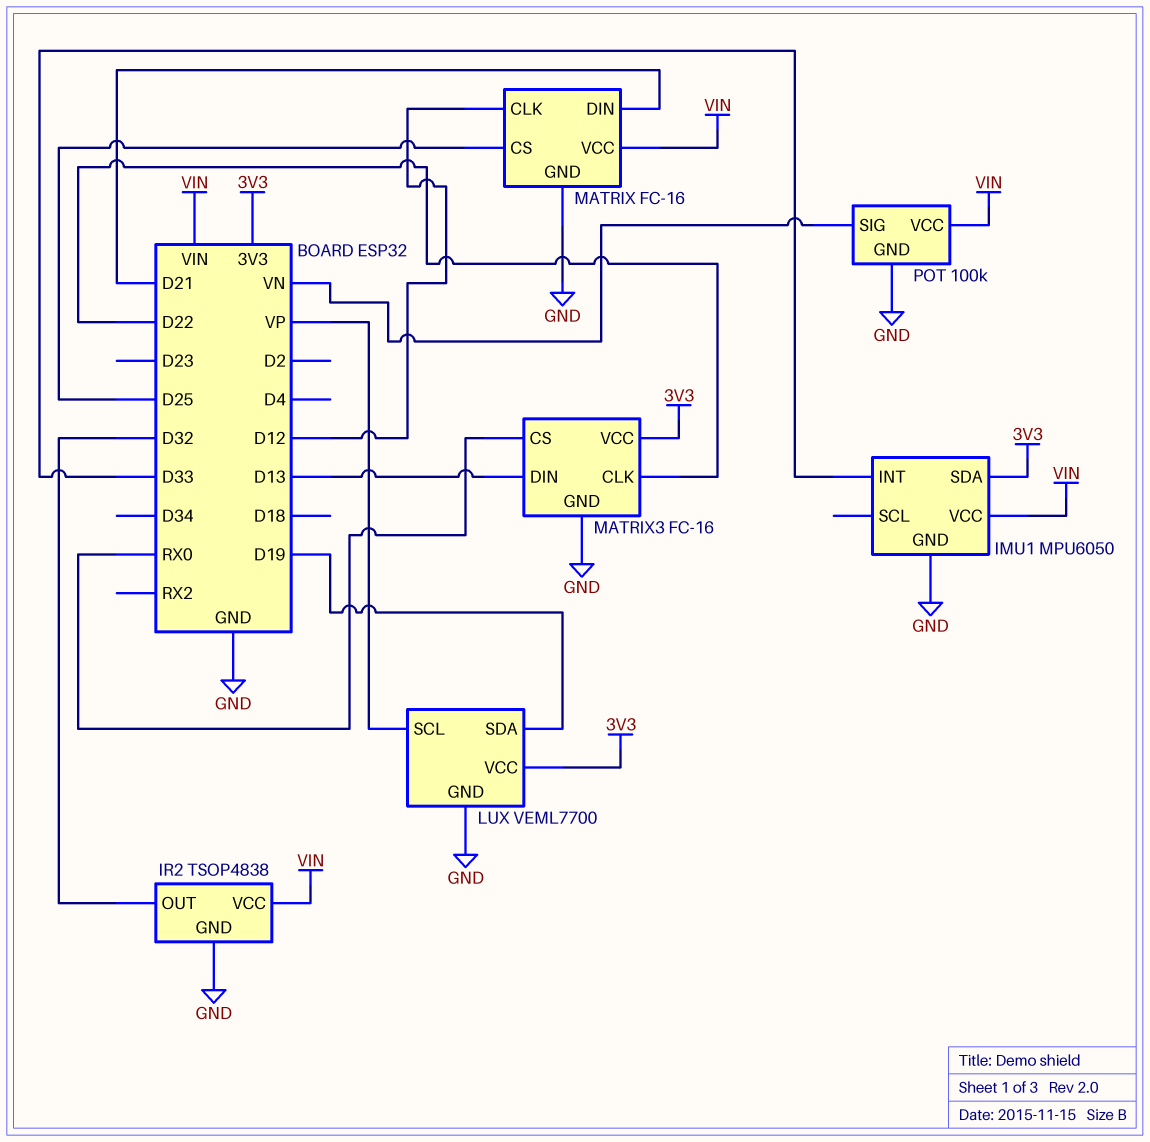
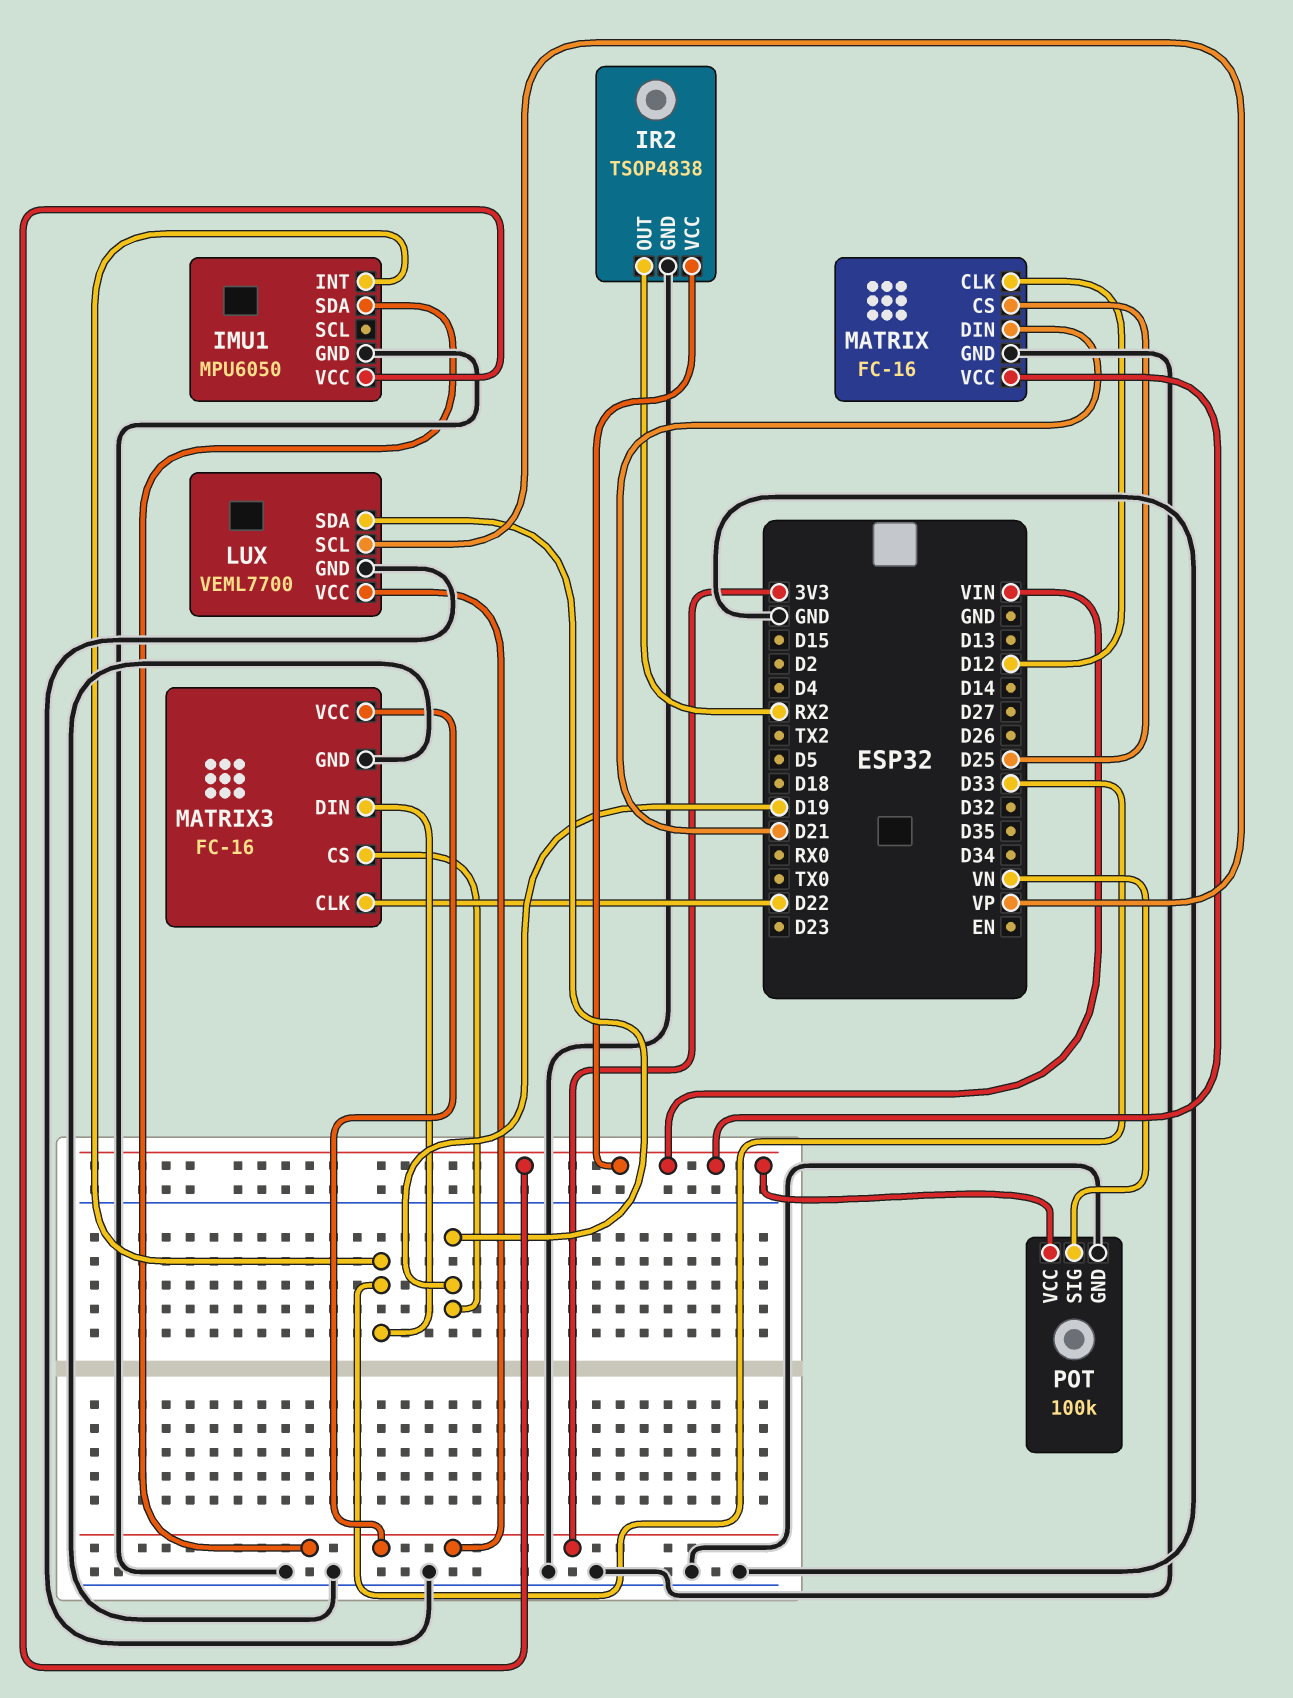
IR2 pin OUT: D32 -> RX2
MATRIX3 pin CS: RX0 -> D19
MATRIX3 pin DIN: D13 -> D33

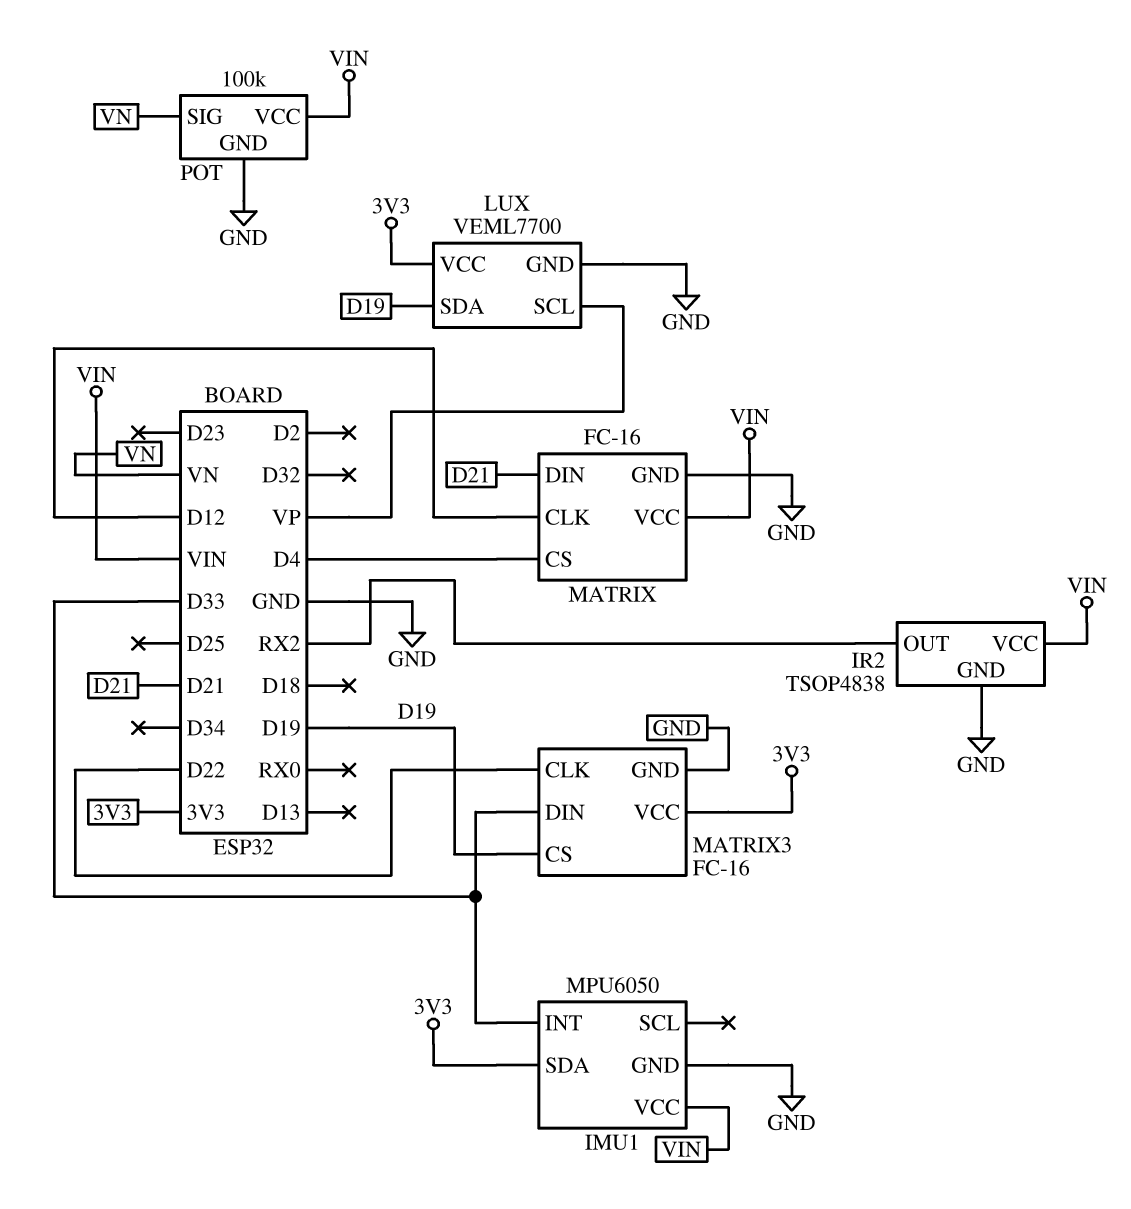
MATRIX pin CS: D25 -> D4

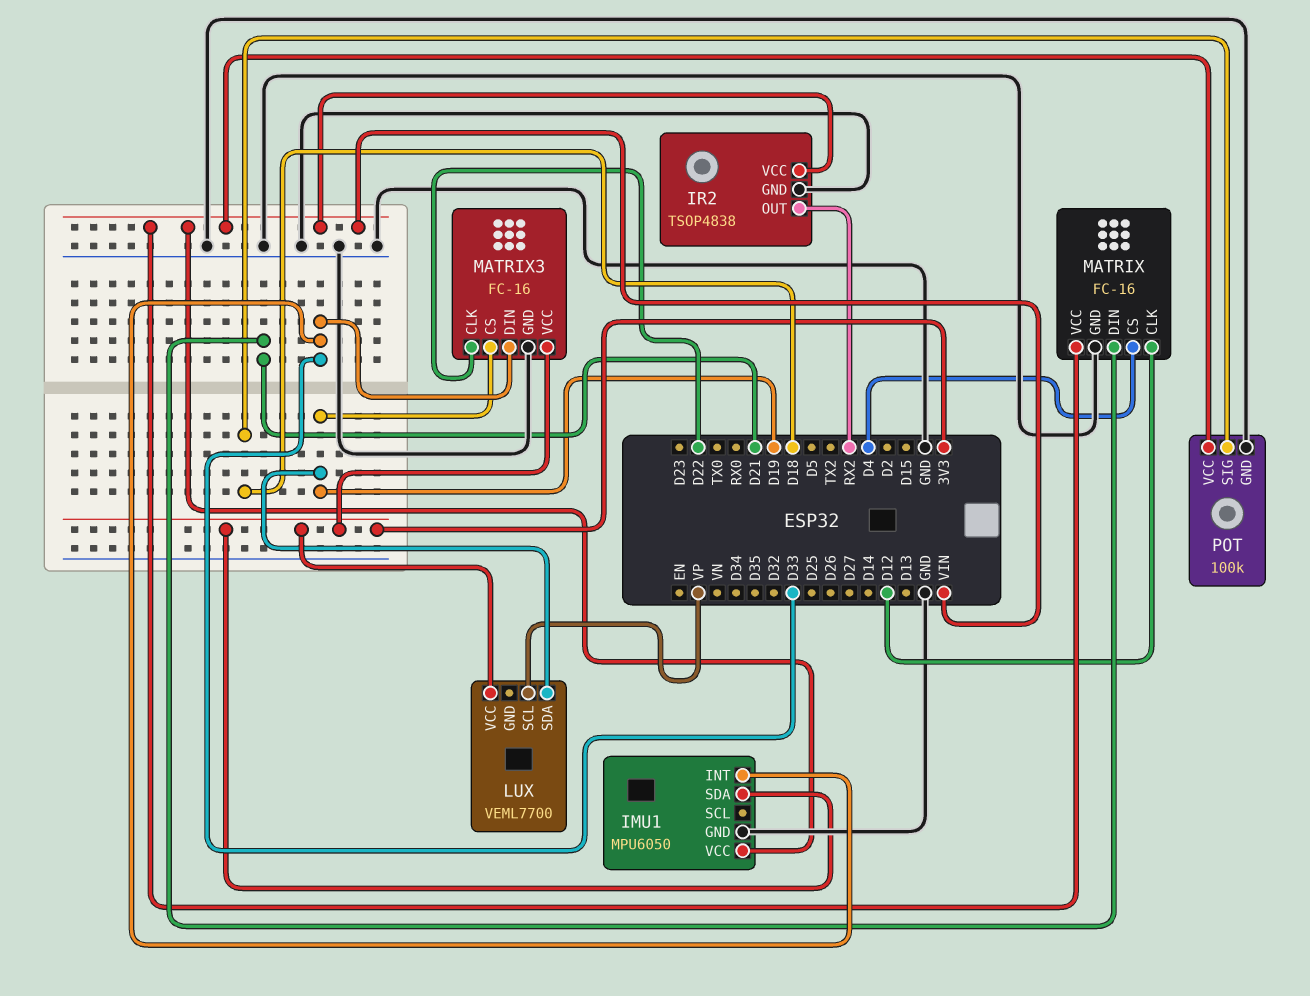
LUX pin GND: GND -> none
POT pin SIG: VN -> D18

